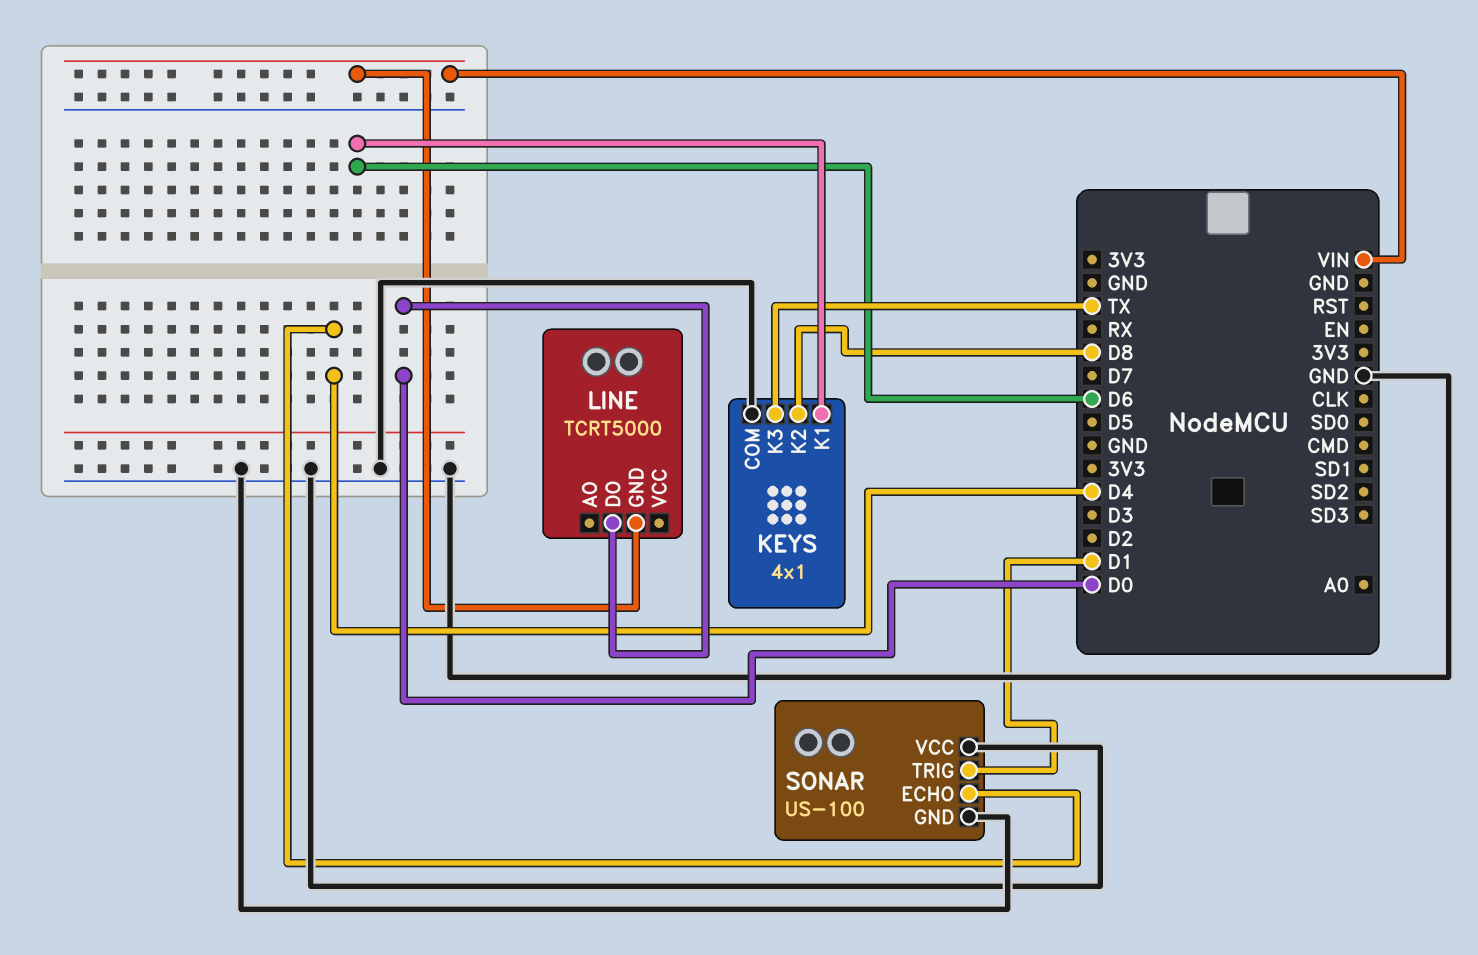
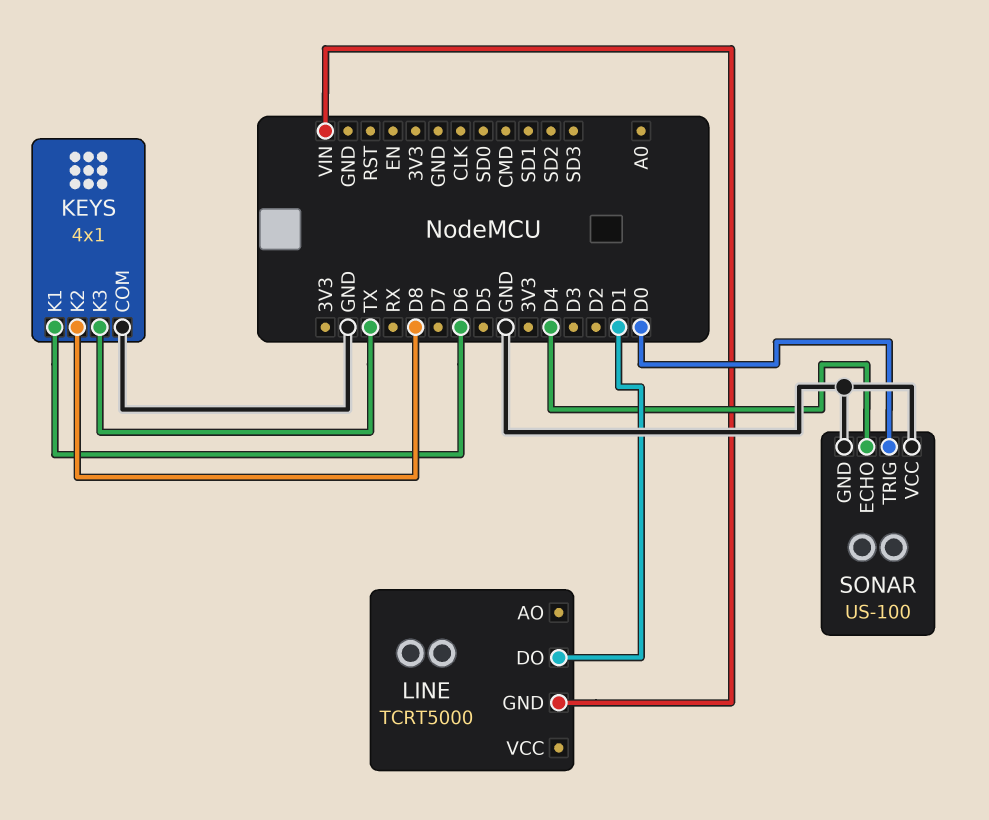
LINE pin DO: D0 -> D1
SONAR pin TRIG: D1 -> D0

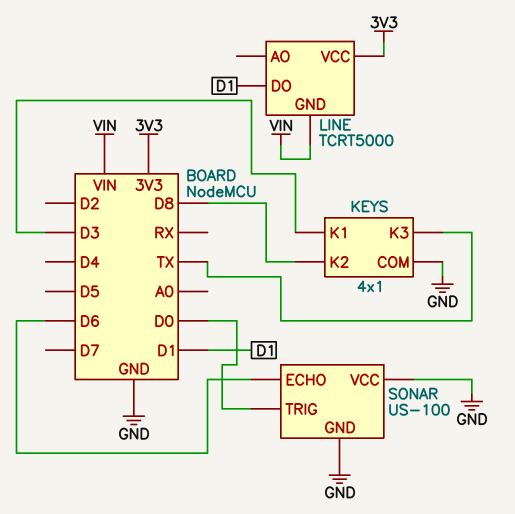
KEYS pin K1: D6 -> D3
LINE pin VCC: none -> 3V3
SONAR pin ECHO: D4 -> D6

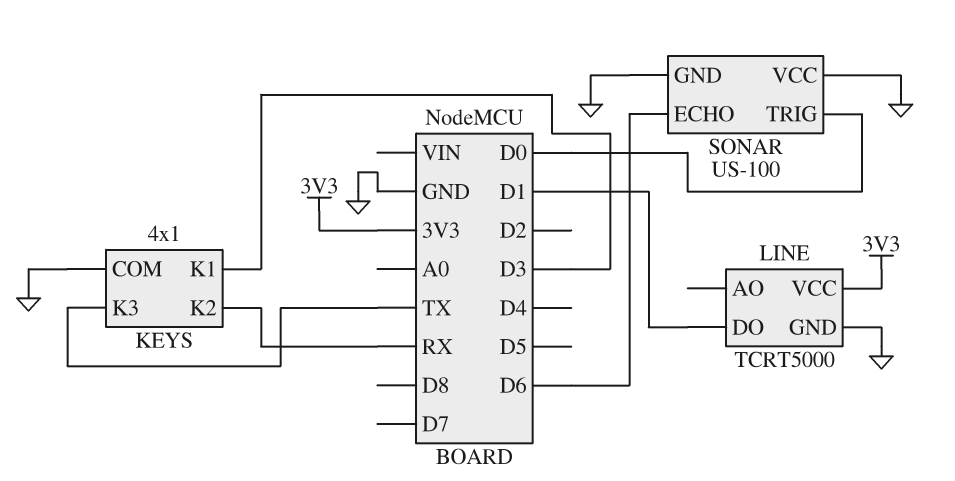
KEYS pin K2: D8 -> RX
LINE pin GND: VIN -> GND

